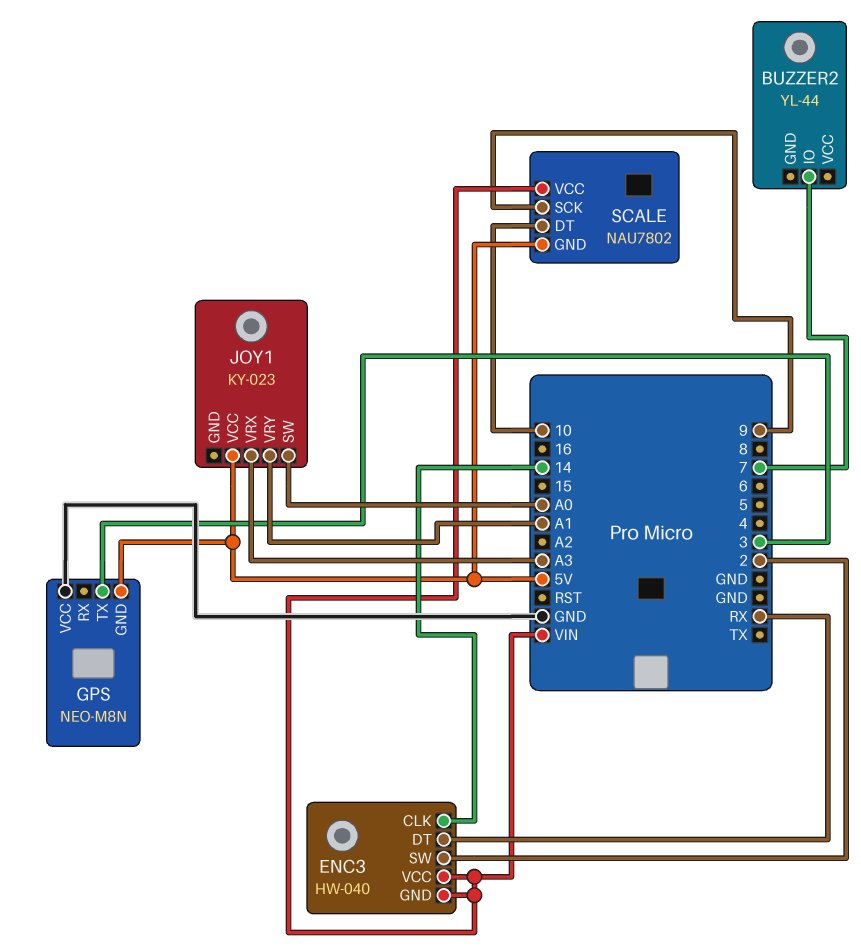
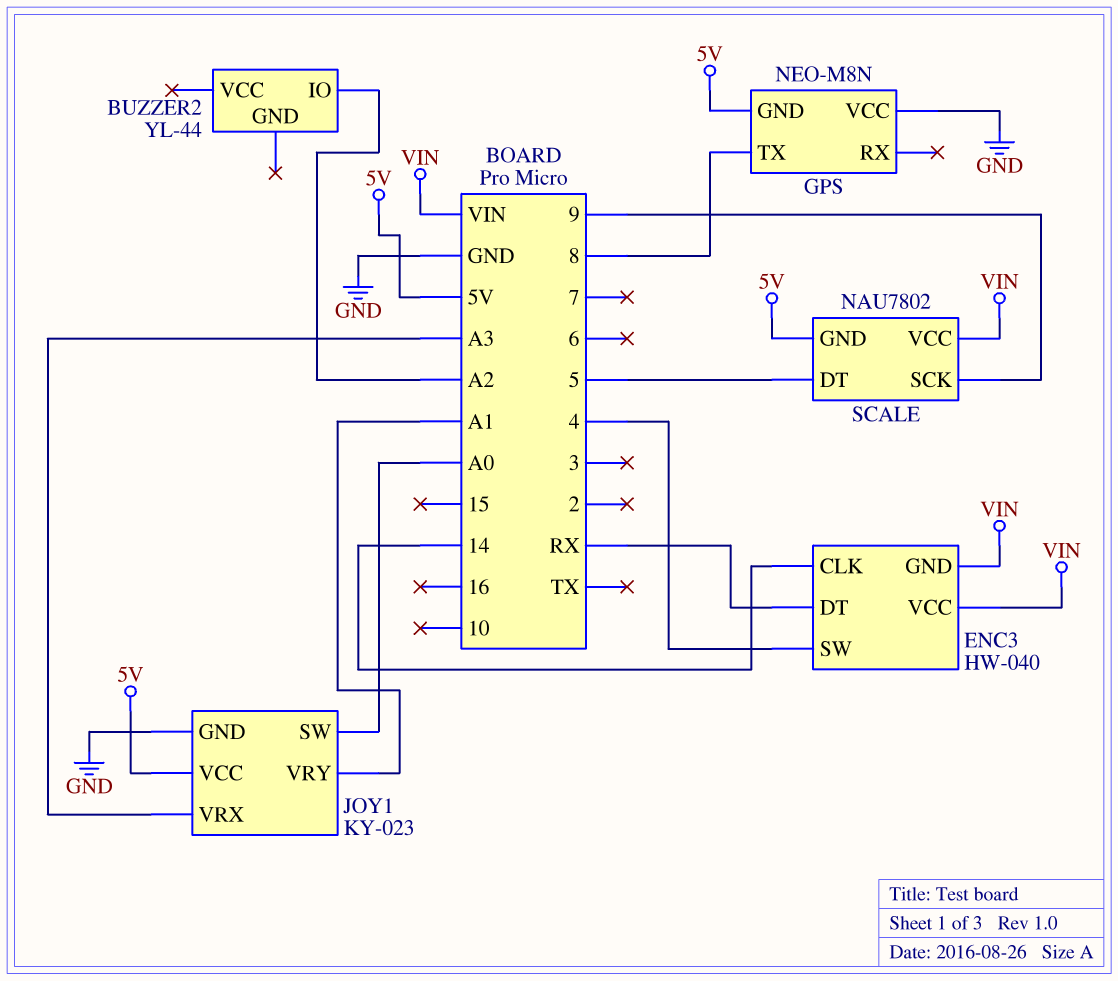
BUZZER2 pin IO: 7 -> A2
ENC3 pin SW: 2 -> 4
GPS pin TX: 3 -> 8
JOY1 pin GND: none -> GND
SCALE pin DT: 10 -> 5

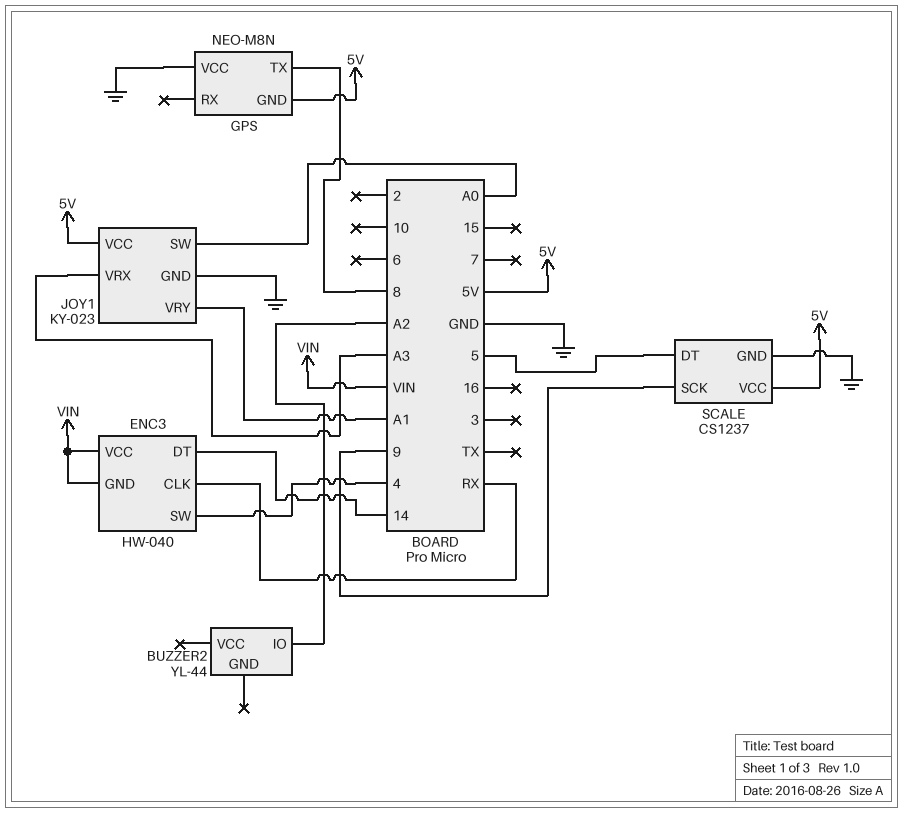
ENC3 pin CLK: 14 -> RX
ENC3 pin DT: RX -> 14
SCALE: NAU7802 -> CS1237
SCALE pin GND: 5V -> GND
SCALE pin VCC: VIN -> 5V

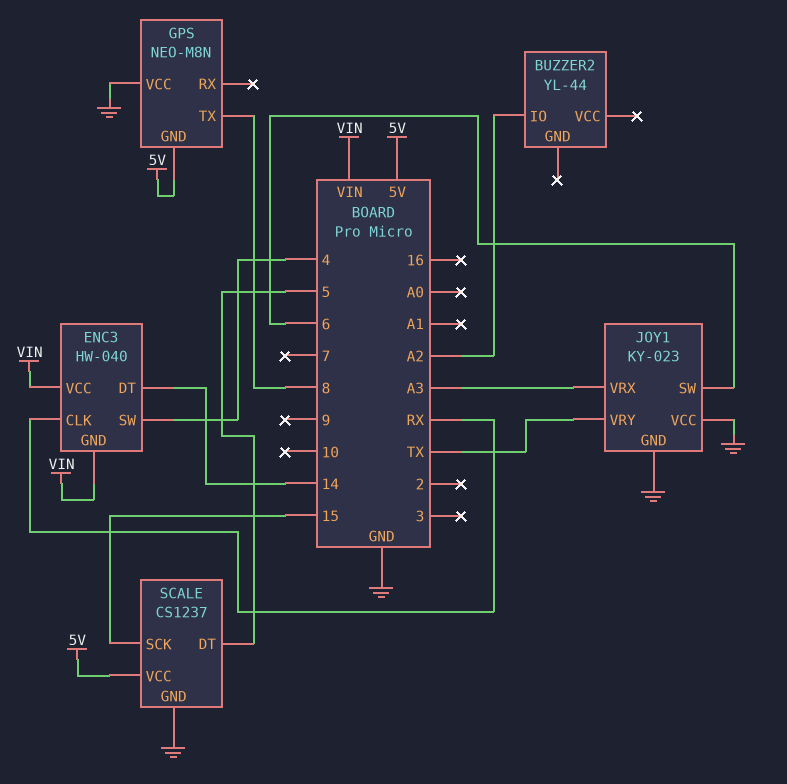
JOY1 pin SW: A0 -> 6
JOY1 pin VCC: 5V -> GND
JOY1 pin VRY: A1 -> TX
SCALE pin SCK: 9 -> 15

